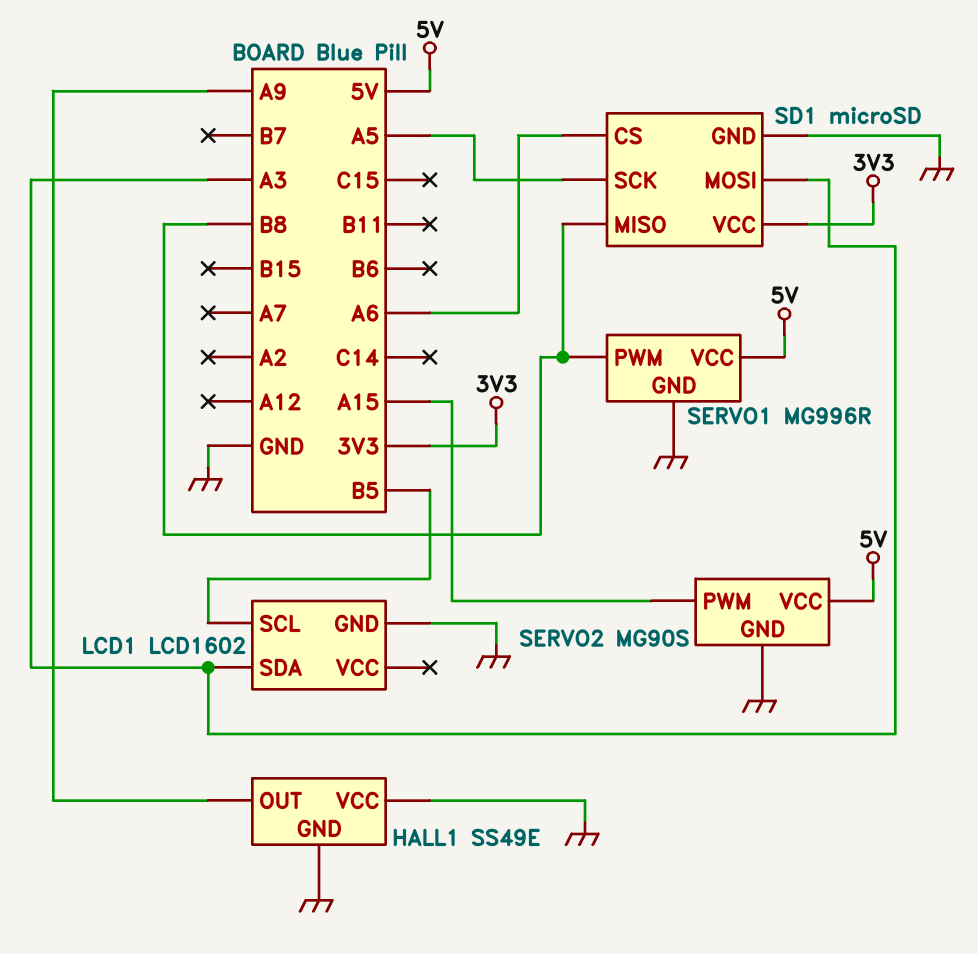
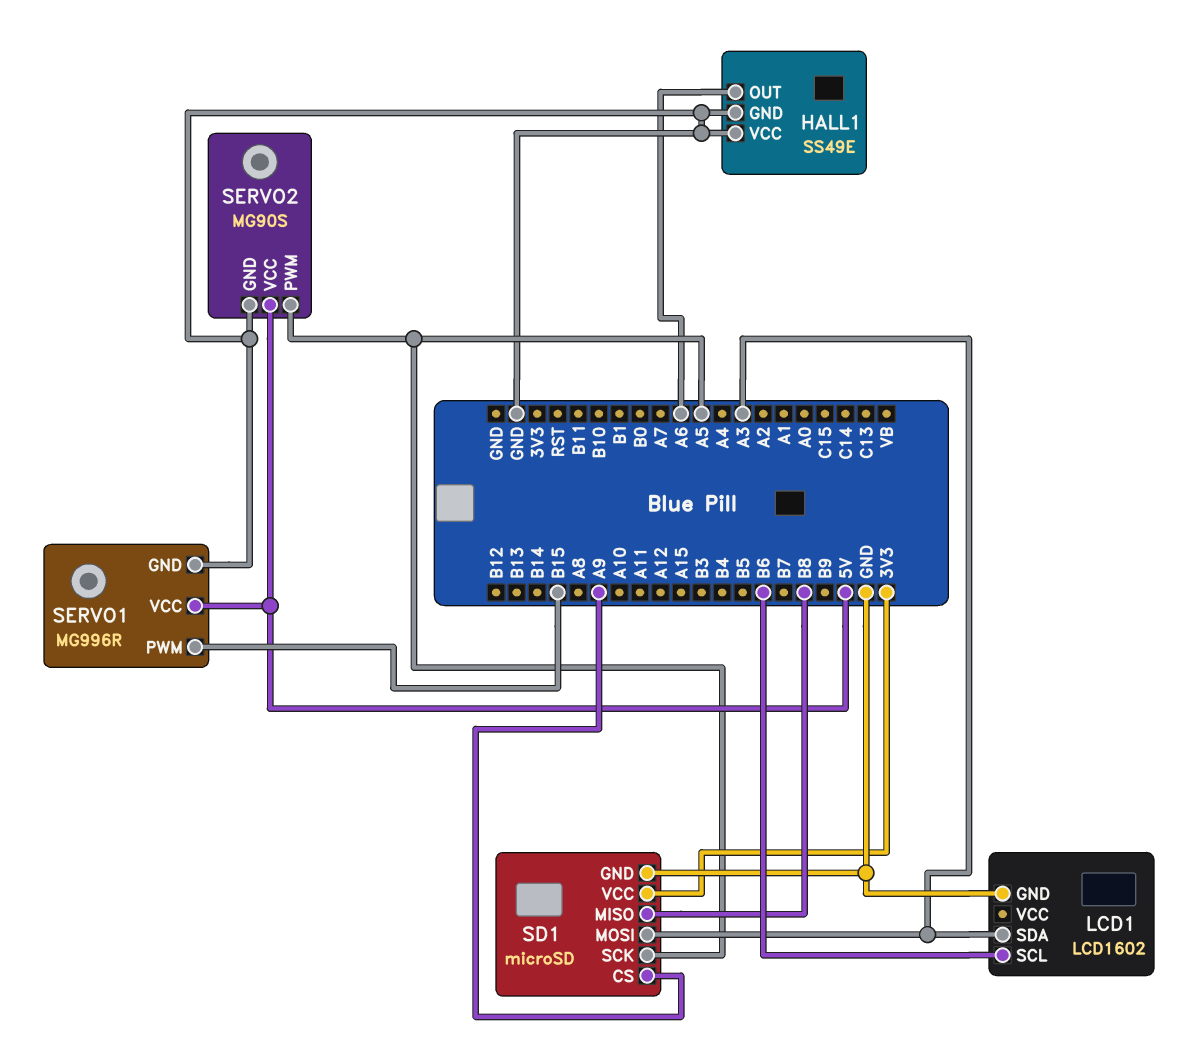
HALL1 pin OUT: A9 -> A6
LCD1 pin SCL: B5 -> B6
SD1 pin CS: A6 -> A9
SERVO1 pin PWM: B8 -> B15
SERVO2 pin PWM: A15 -> A5

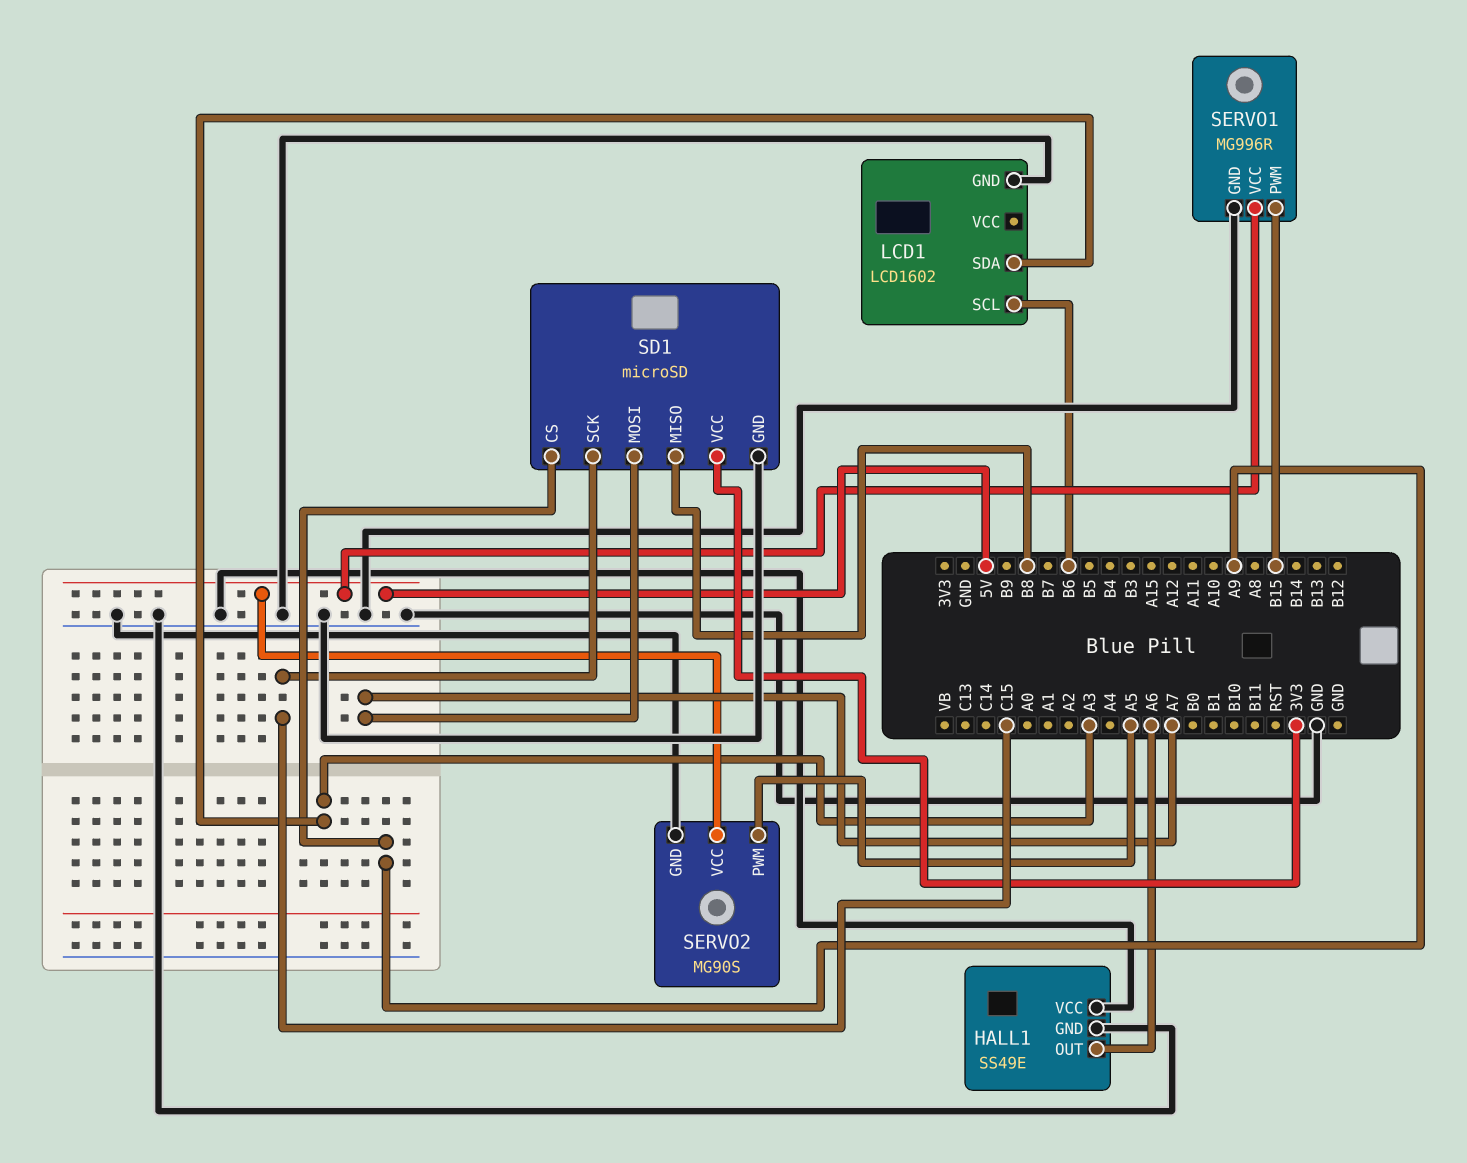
SD1 pin MOSI: A3 -> A7
SD1 pin SCK: A5 -> C15

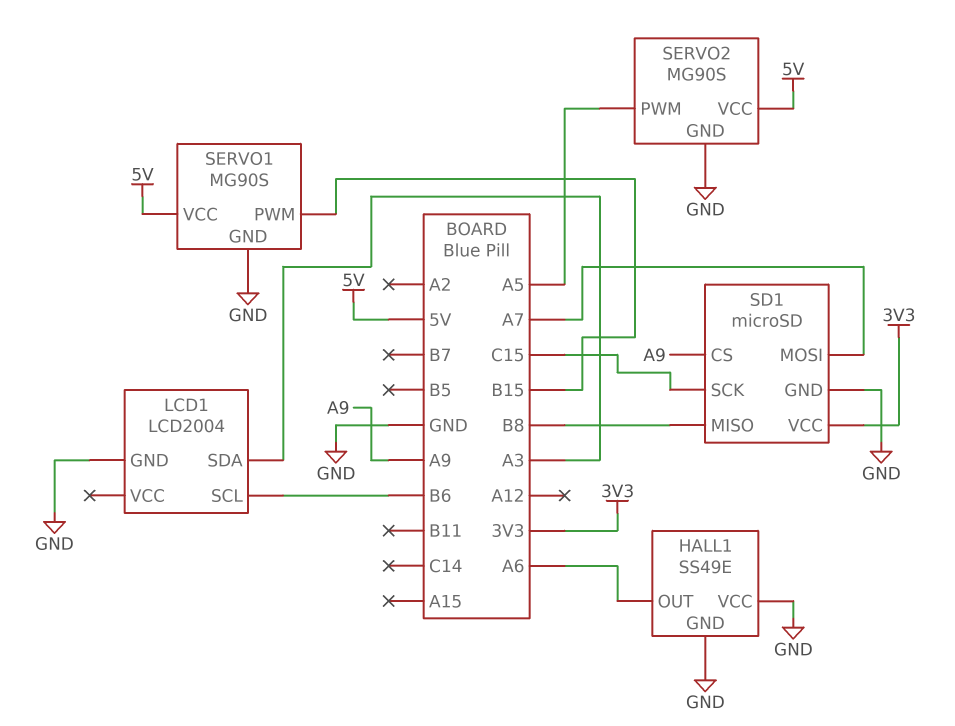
LCD1: LCD1602 -> LCD2004
SERVO1: MG996R -> MG90S

